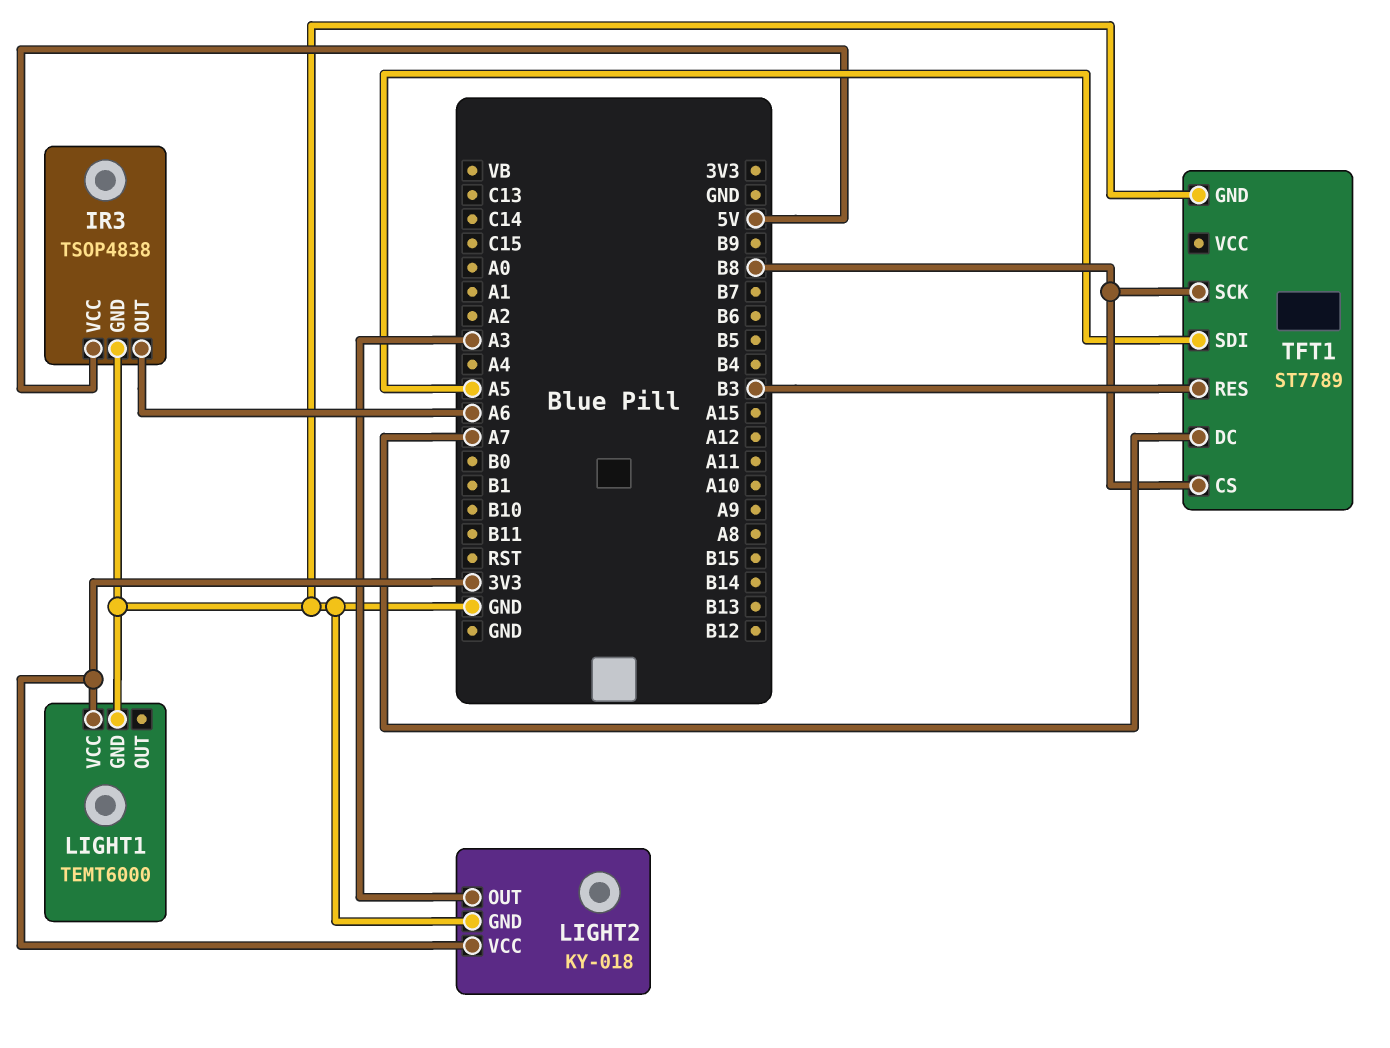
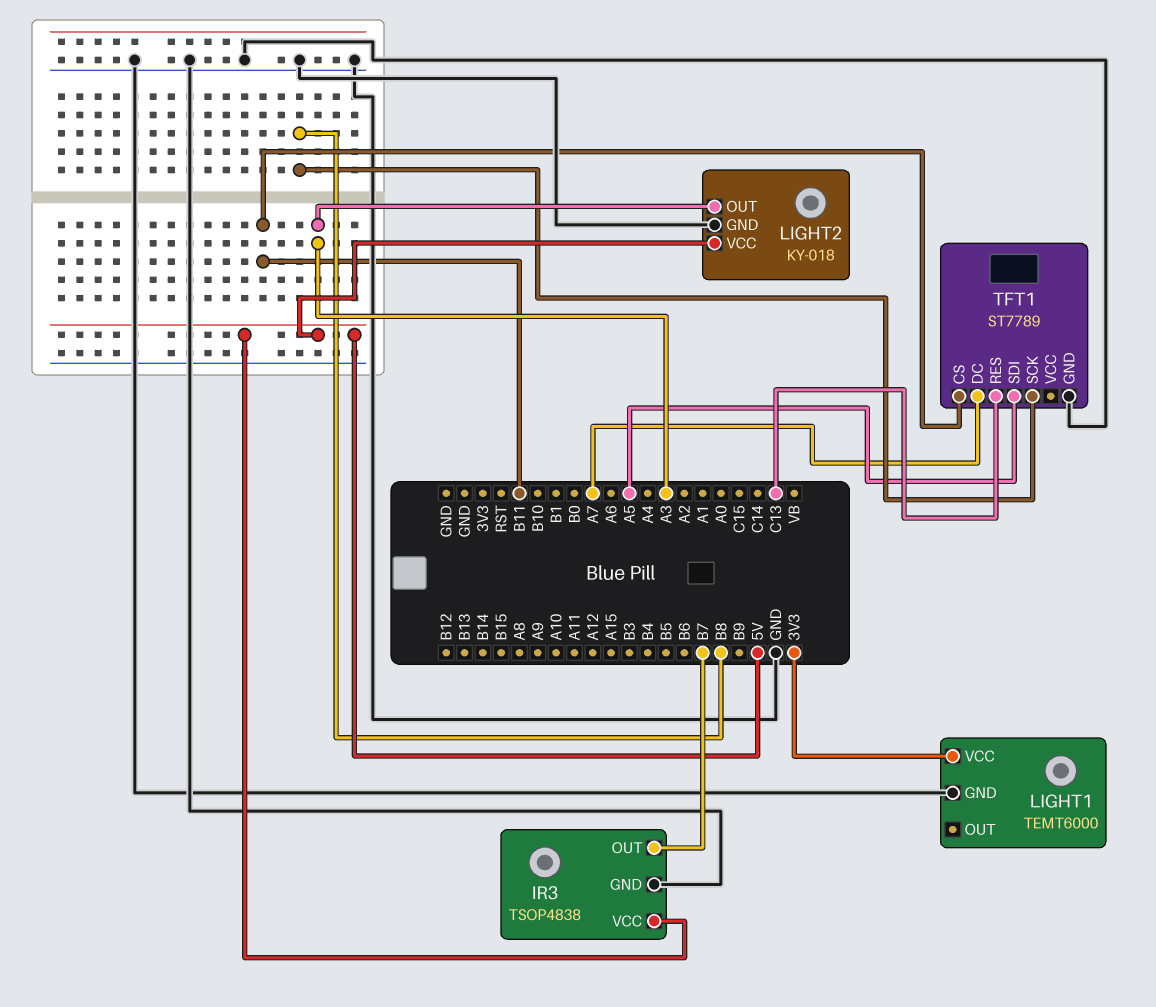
IR3 pin OUT: A6 -> B7
LIGHT2 pin VCC: 3V3 -> 5V
TFT1 pin CS: B8 -> B11
TFT1 pin RES: B3 -> C13

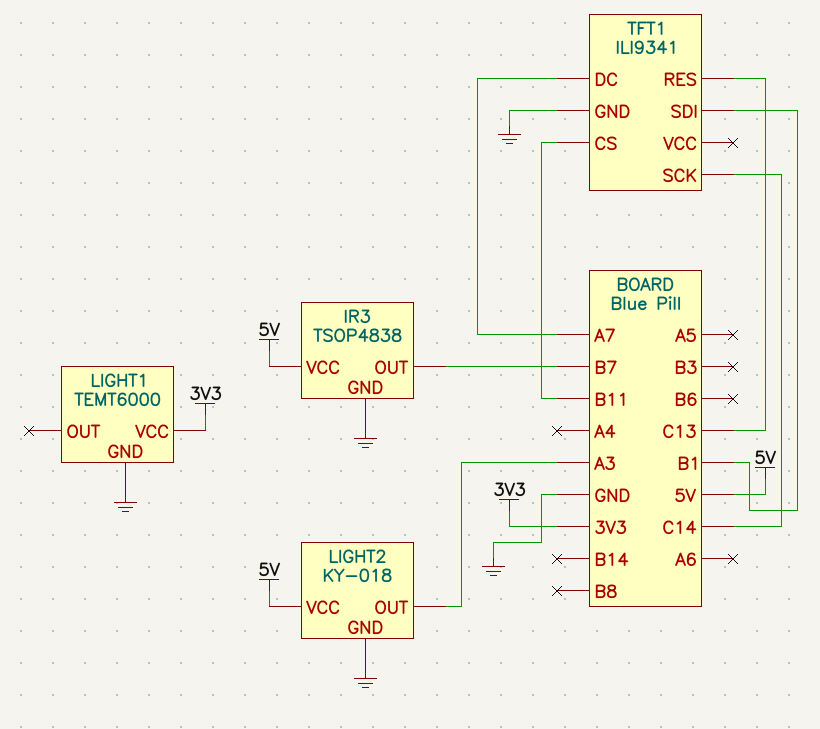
TFT1: ST7789 -> ILI9341
TFT1 pin SCK: B8 -> C14
TFT1 pin SDI: A5 -> B1

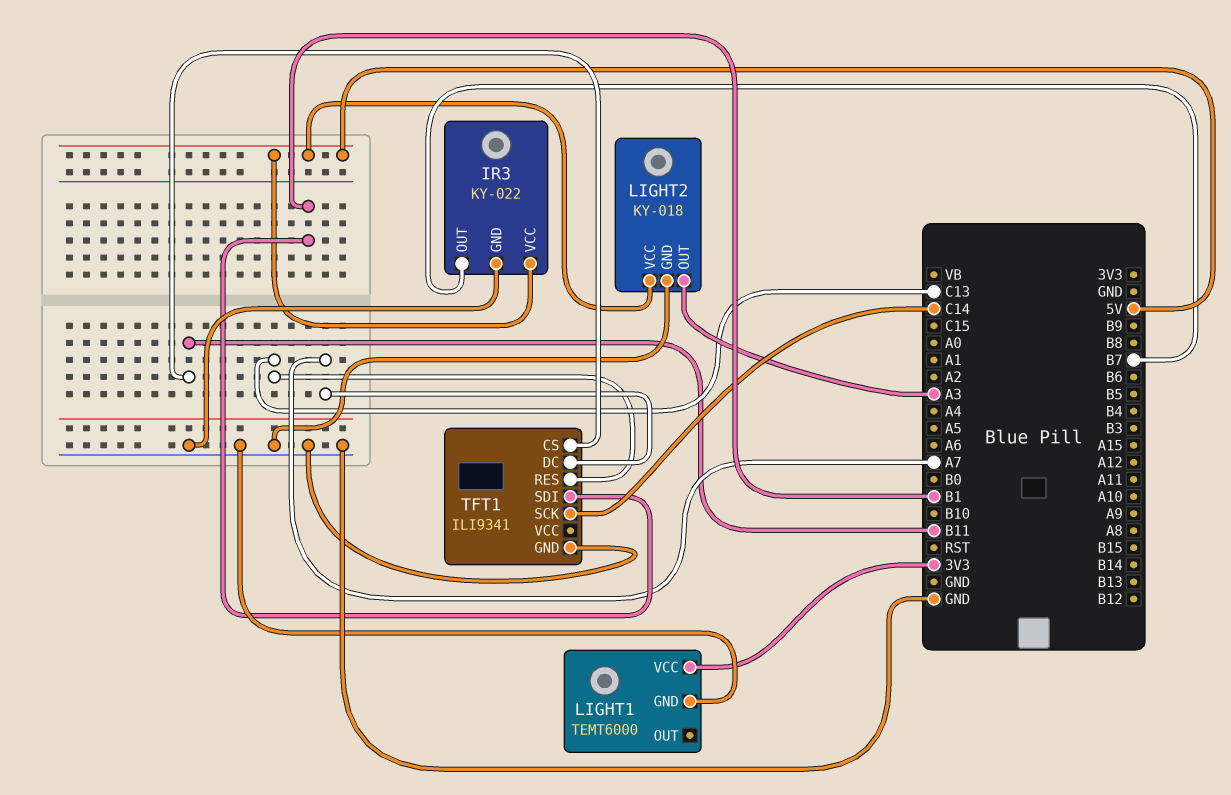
IR3: TSOP4838 -> KY-022

